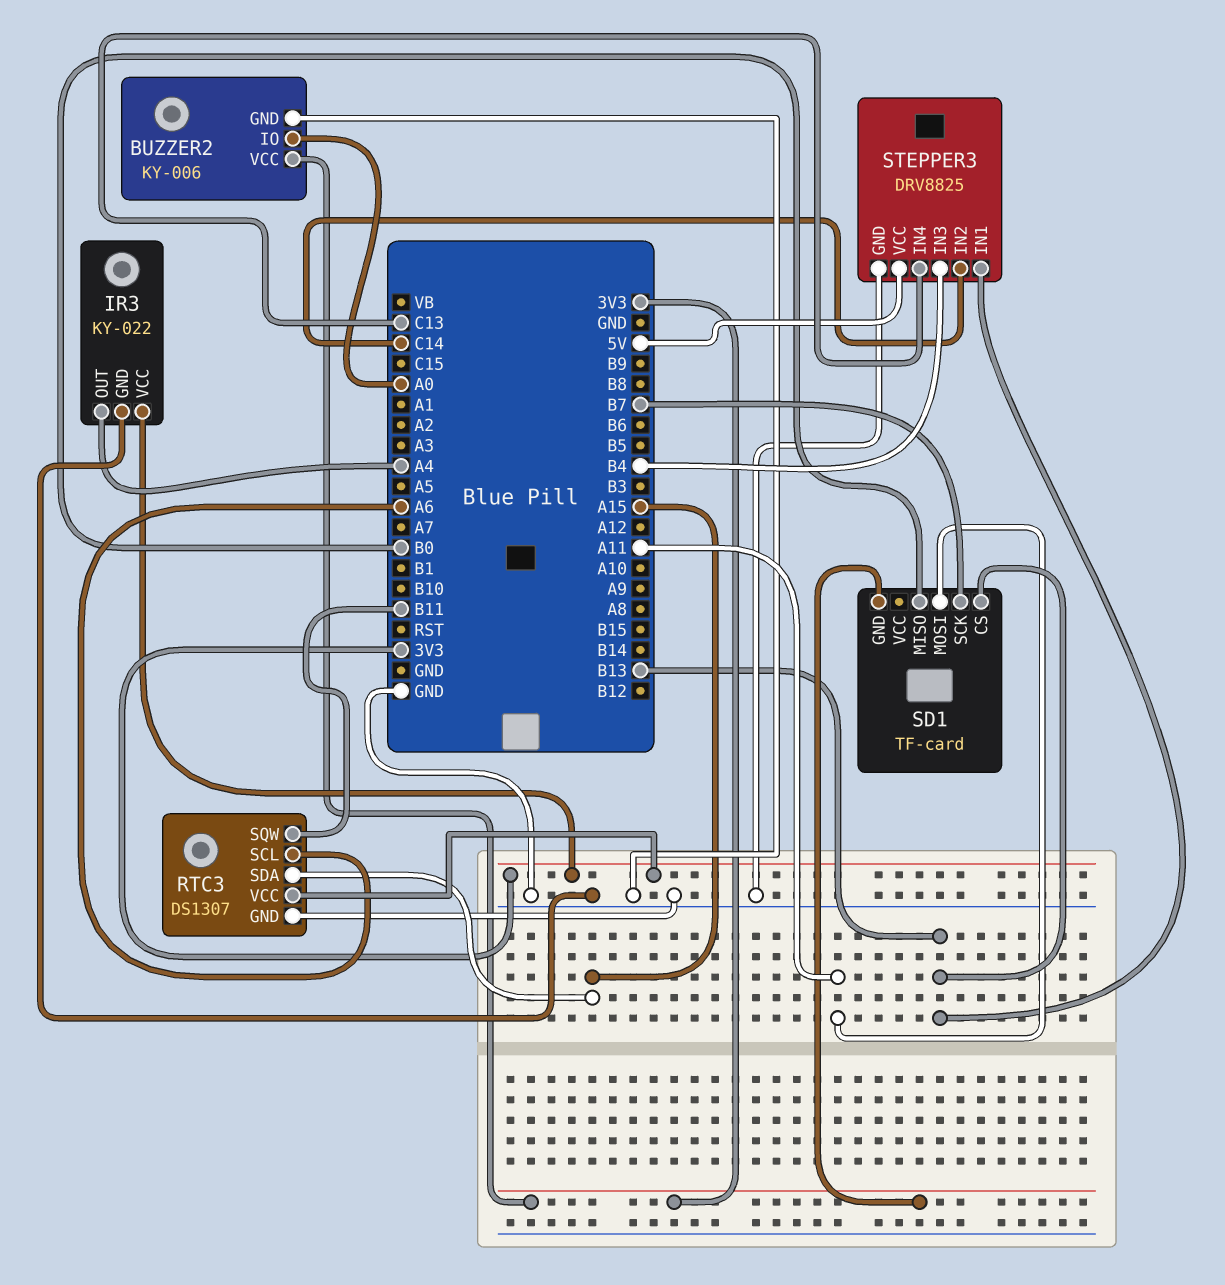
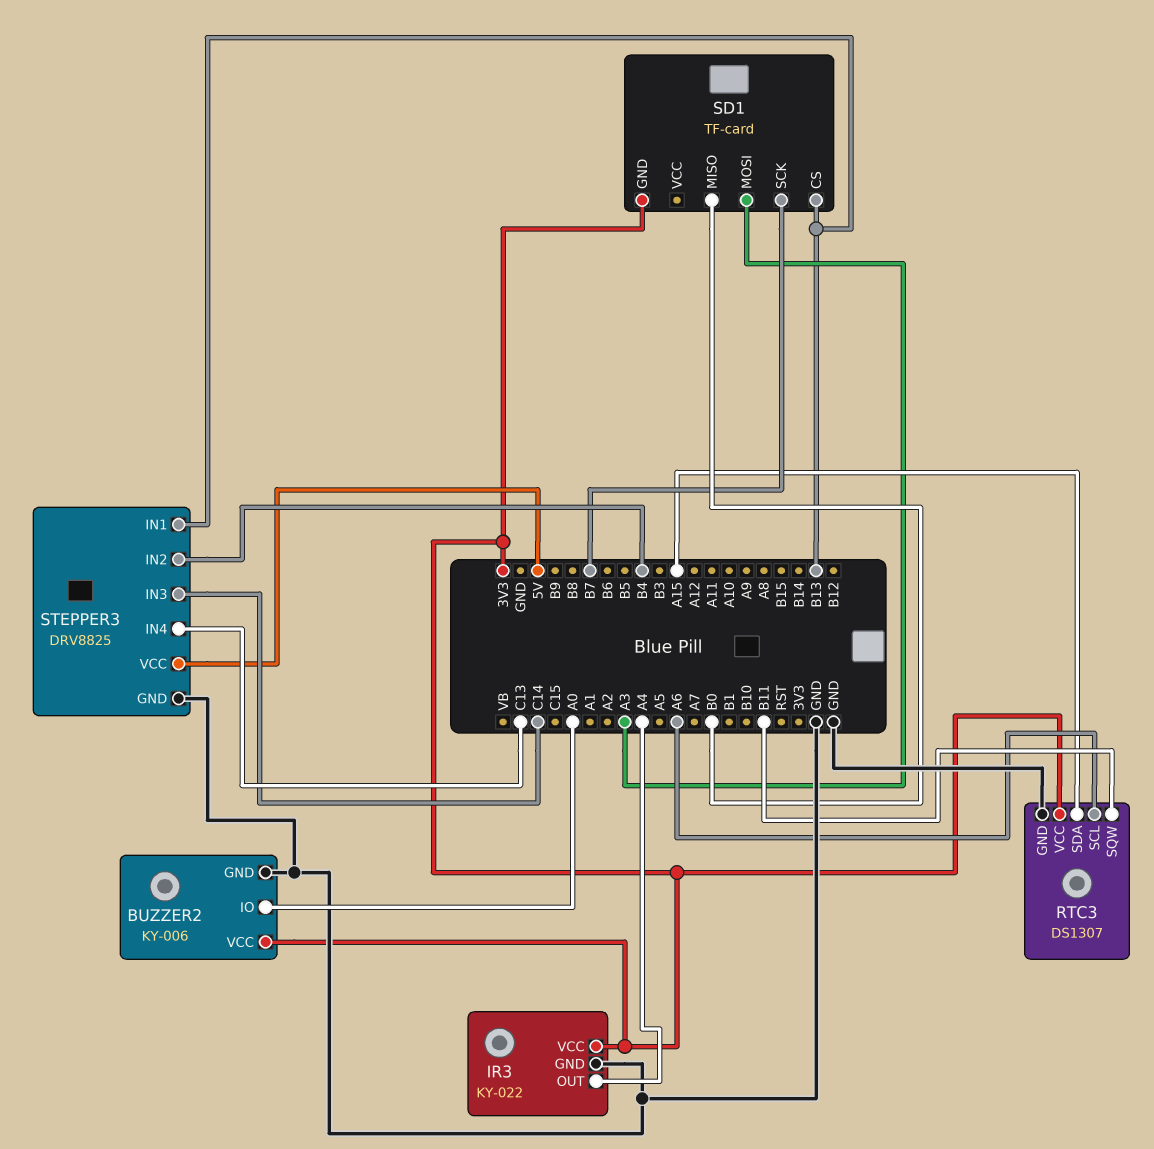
SD1 pin MOSI: A11 -> A3
STEPPER3 pin IN2: C14 -> B4
STEPPER3 pin IN3: B4 -> C14

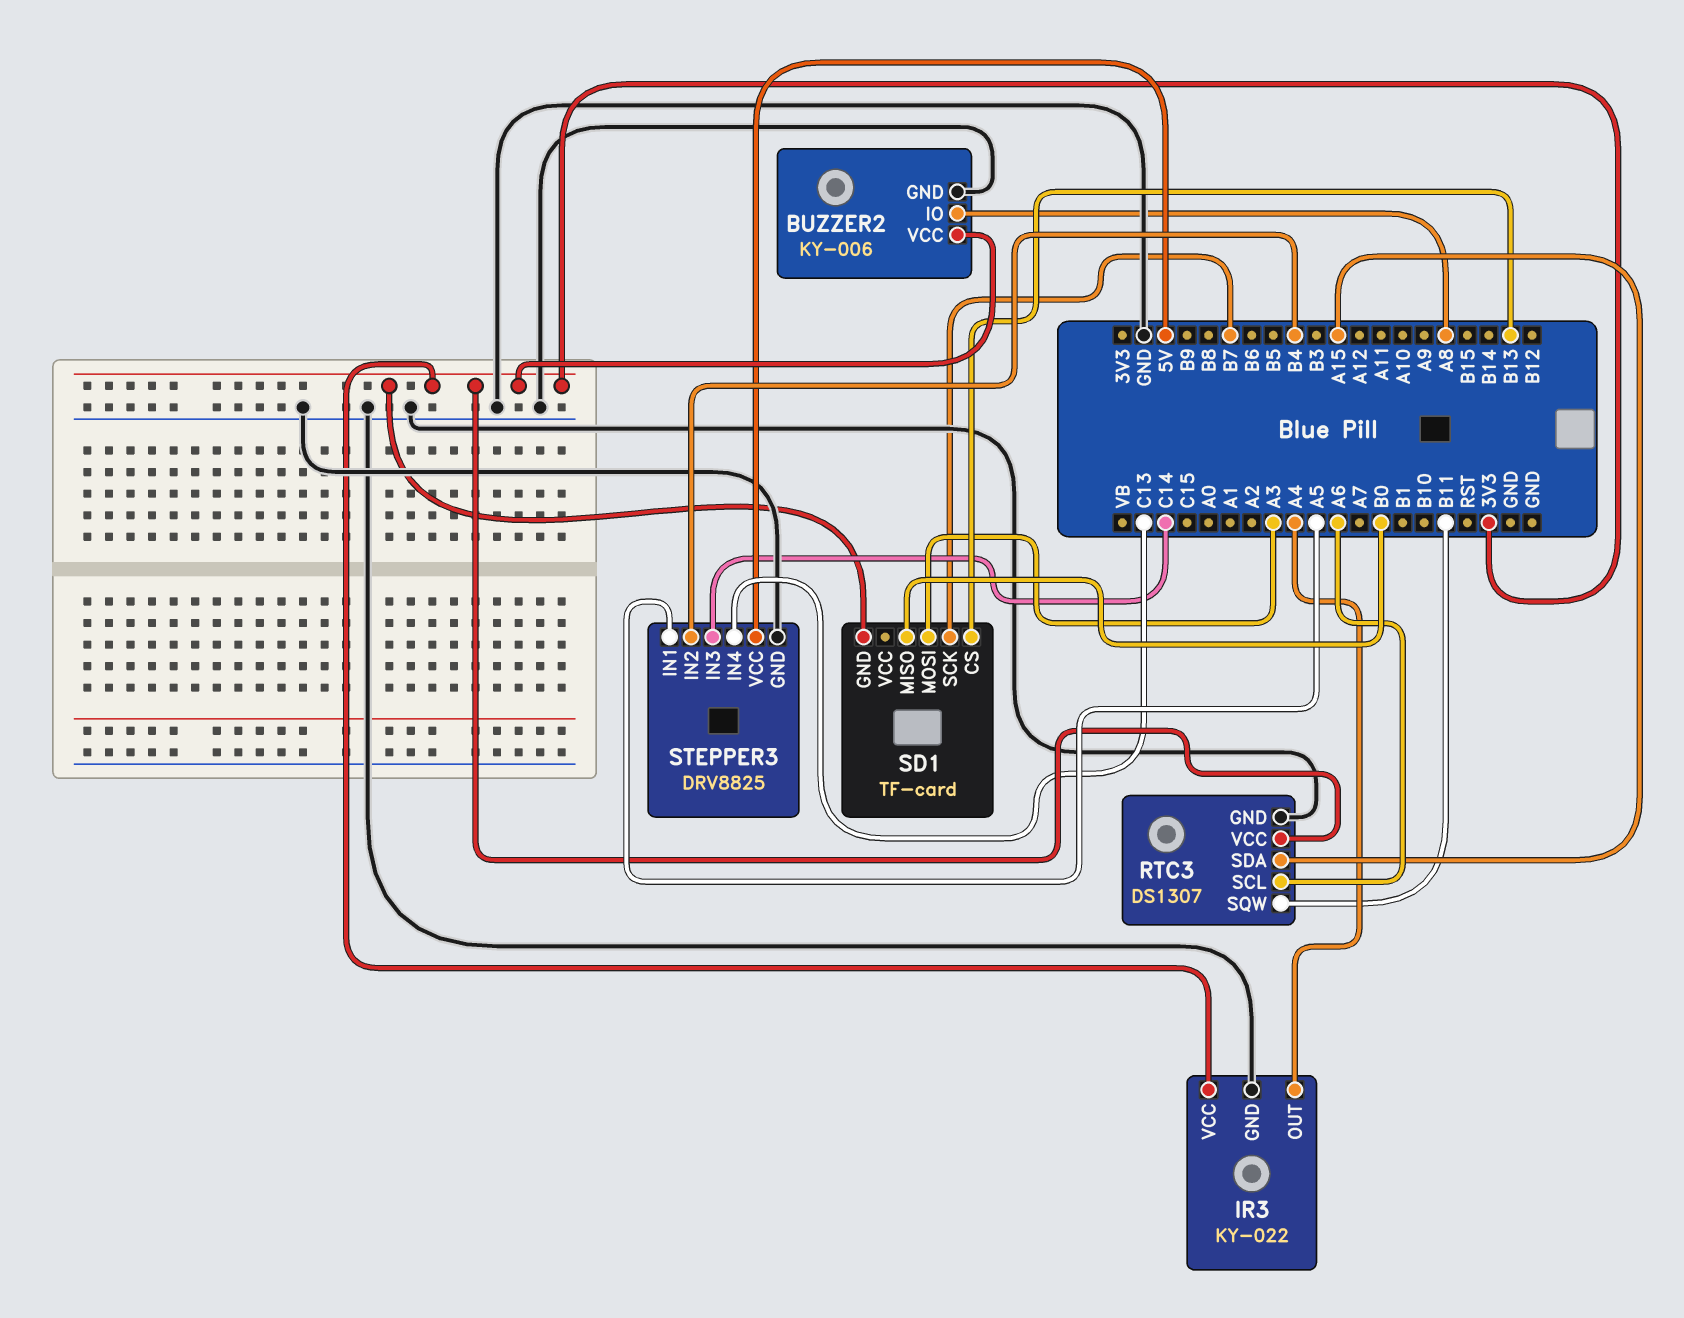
BUZZER2 pin IO: A0 -> A8
STEPPER3 pin IN1: B13 -> A5

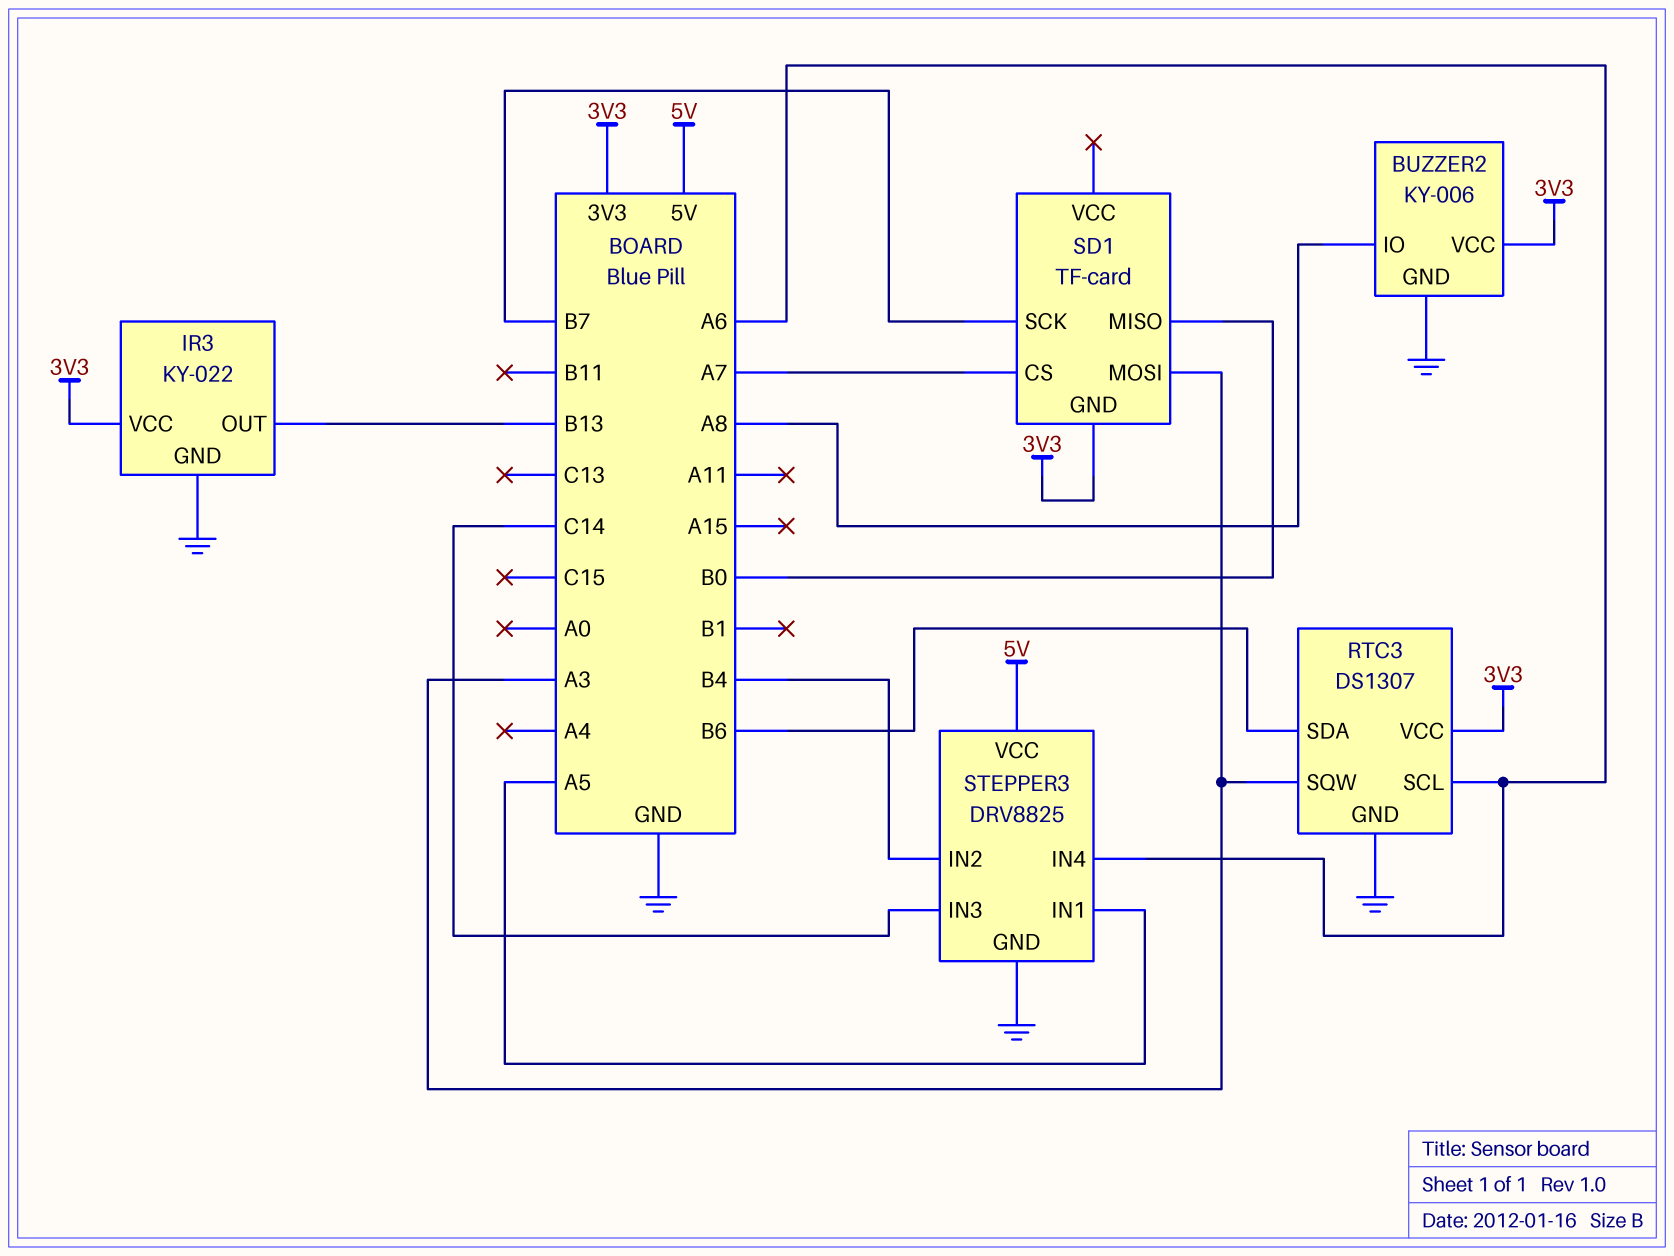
IR3 pin OUT: A4 -> B13
RTC3 pin SDA: A15 -> B6
RTC3 pin SQW: B11 -> A3
SD1 pin CS: B13 -> A7
STEPPER3 pin IN4: C13 -> A6

